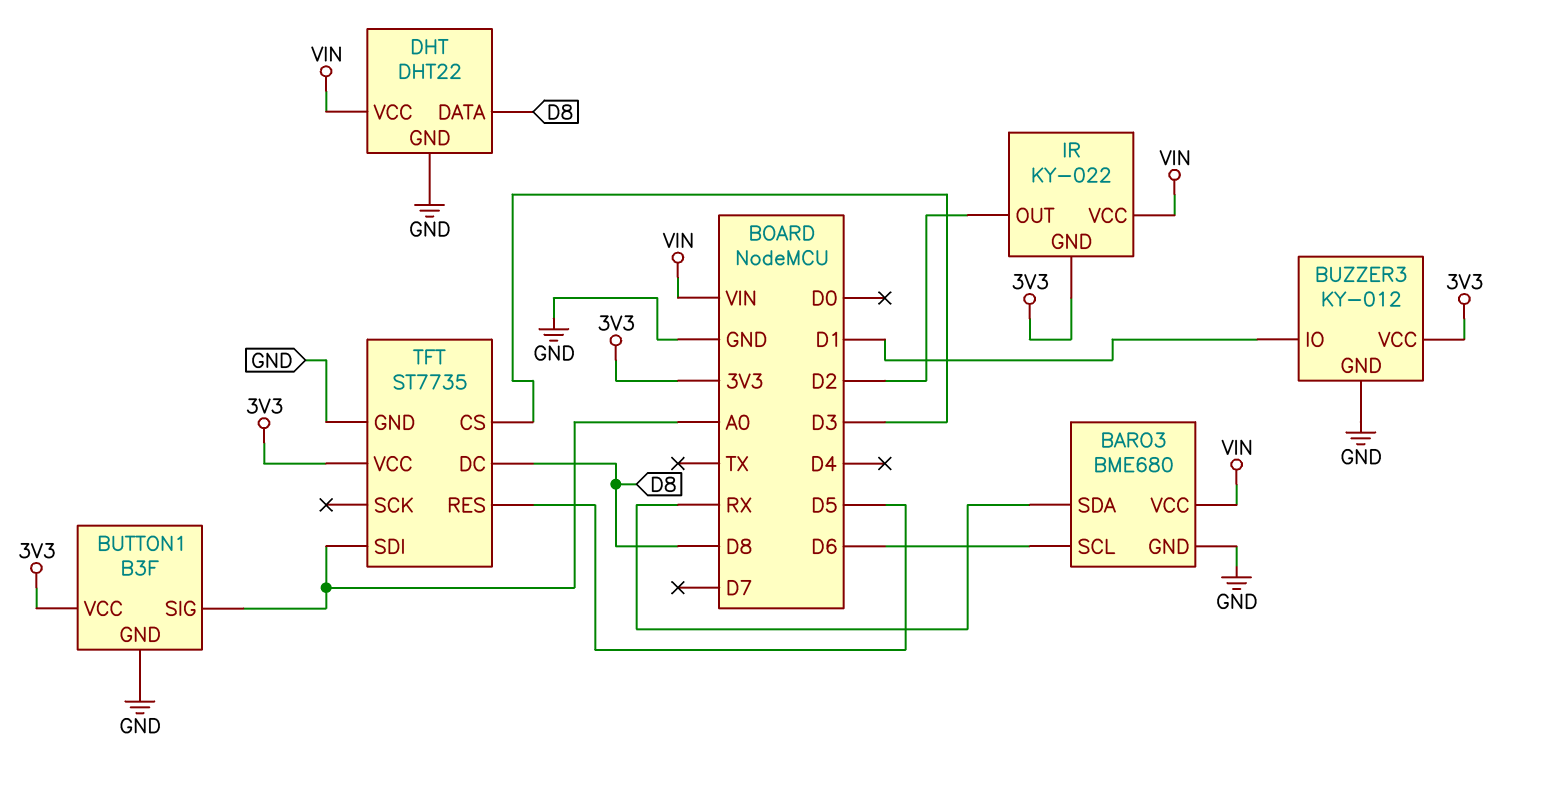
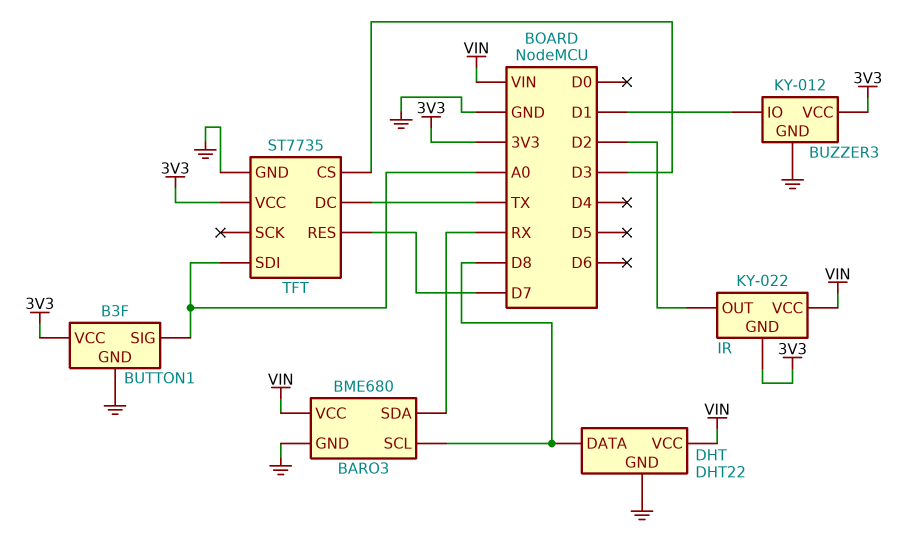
BARO3 pin SCL: D6 -> D8
TFT pin DC: D8 -> TX
TFT pin RES: D5 -> D7

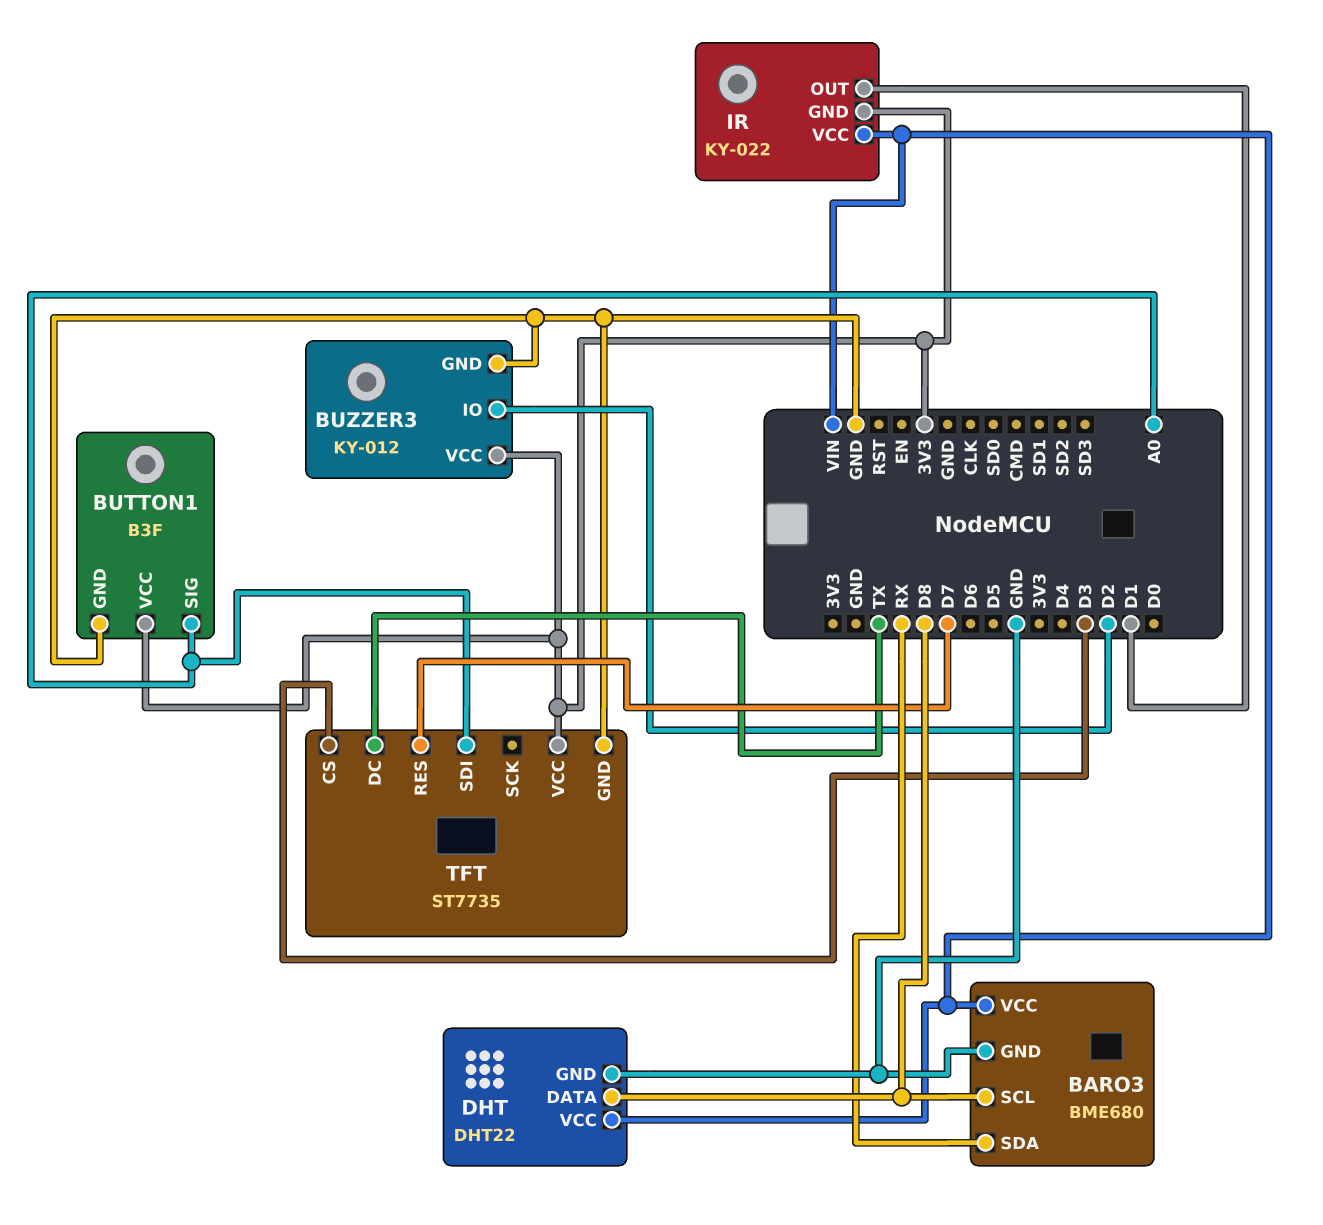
BUZZER3 pin IO: D1 -> D2
IR pin OUT: D2 -> D1

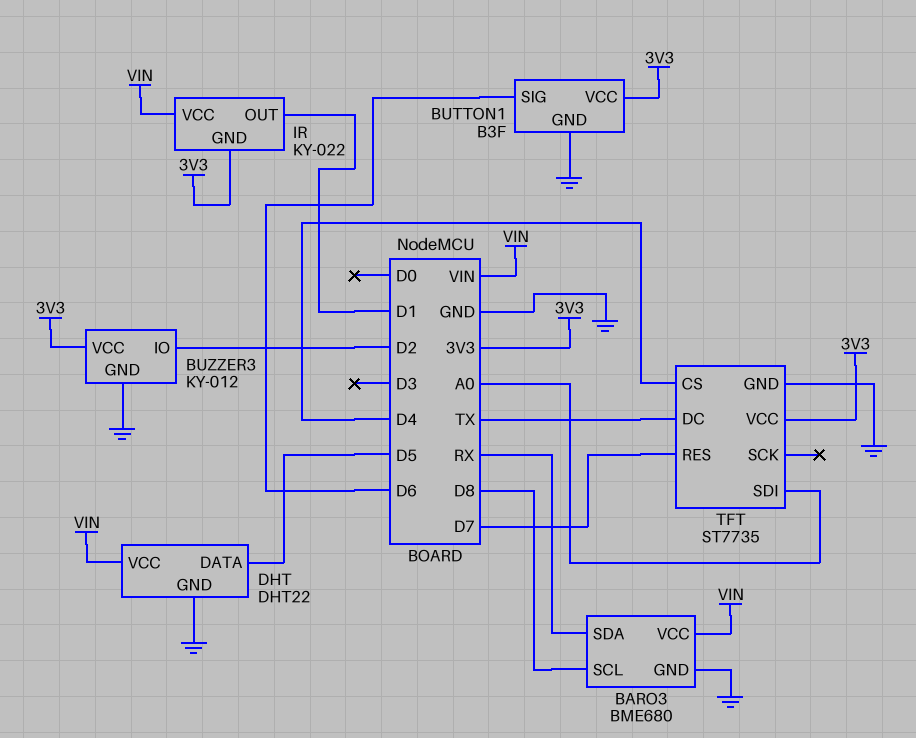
BUTTON1 pin SIG: A0 -> D6
DHT pin DATA: D8 -> D5
TFT pin CS: D3 -> D4

